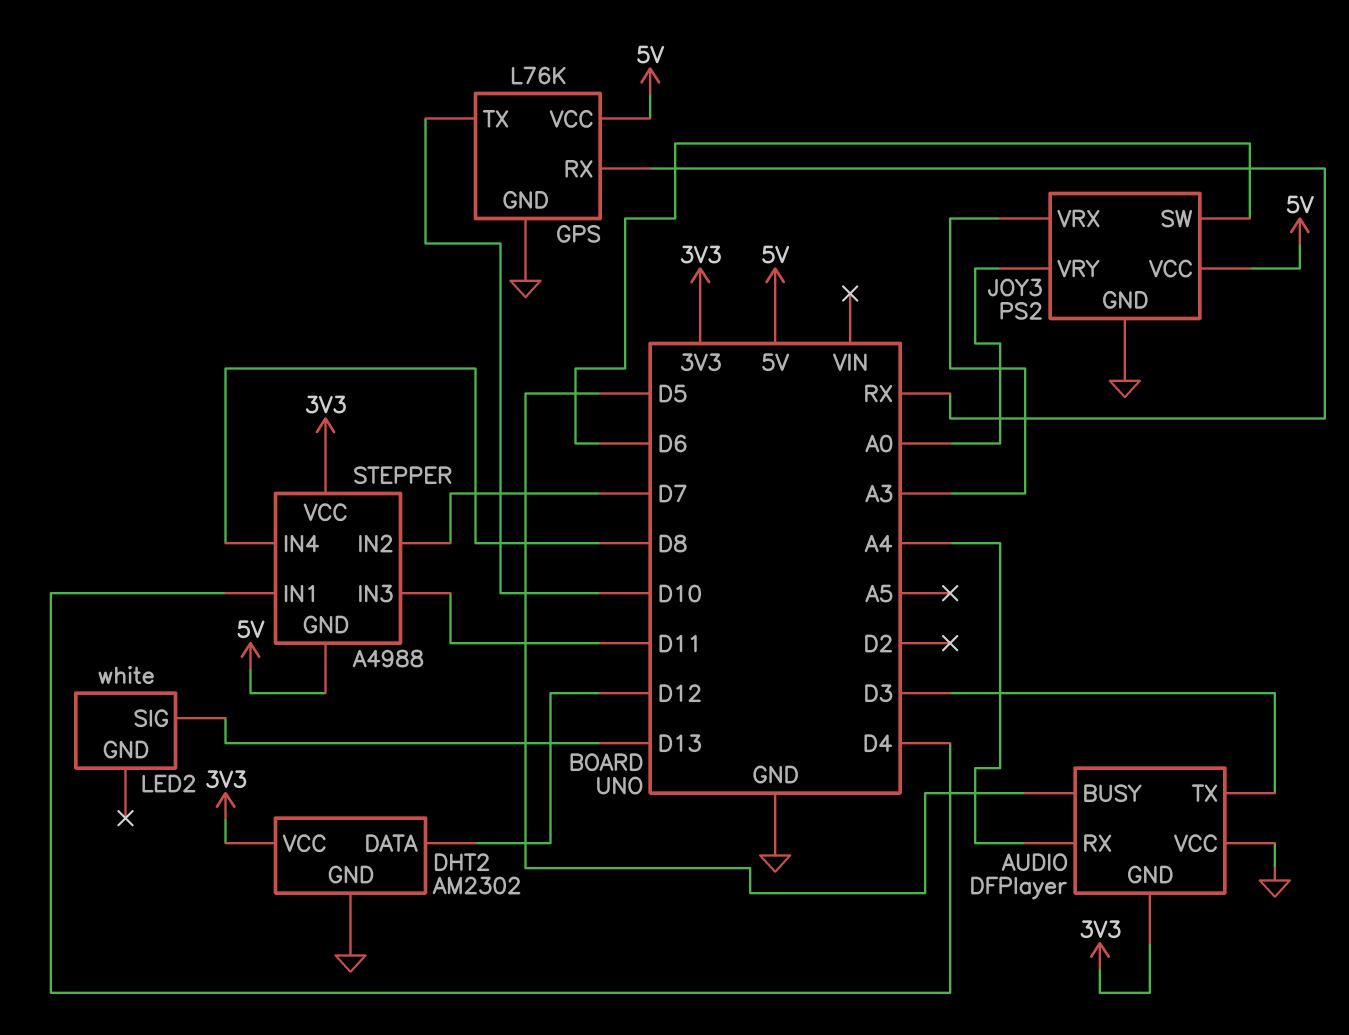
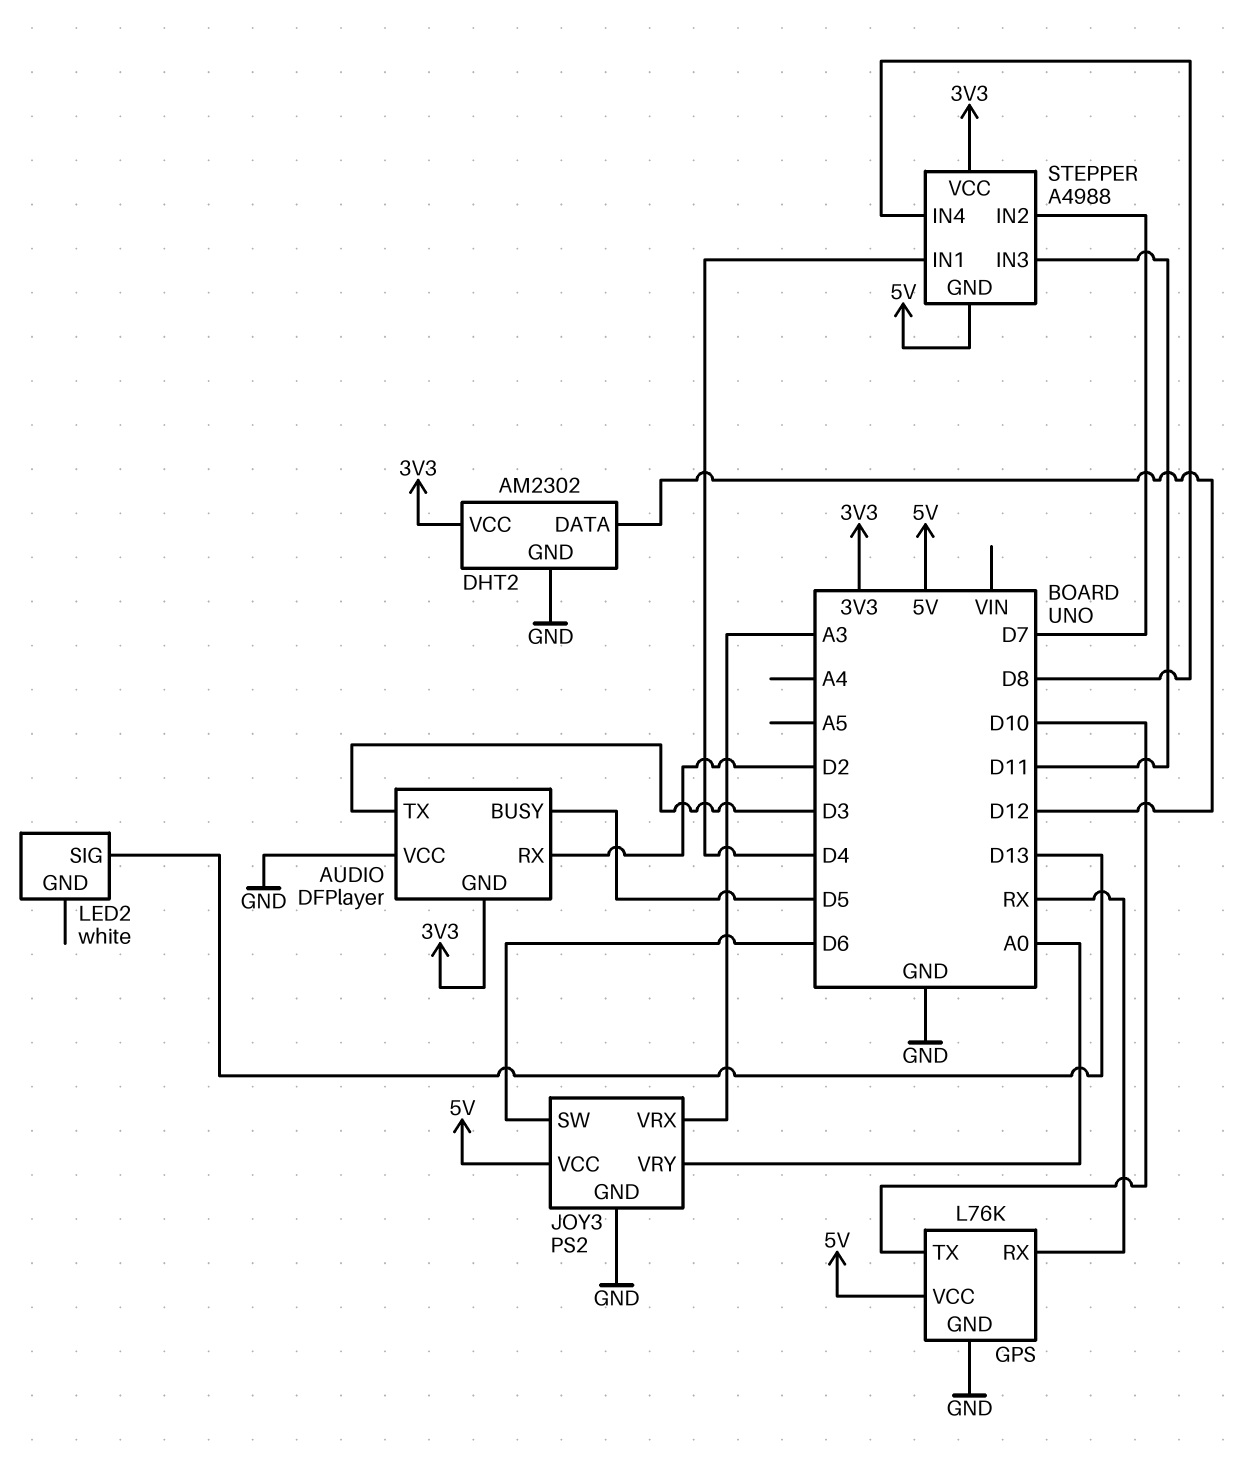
AUDIO pin RX: A4 -> D2

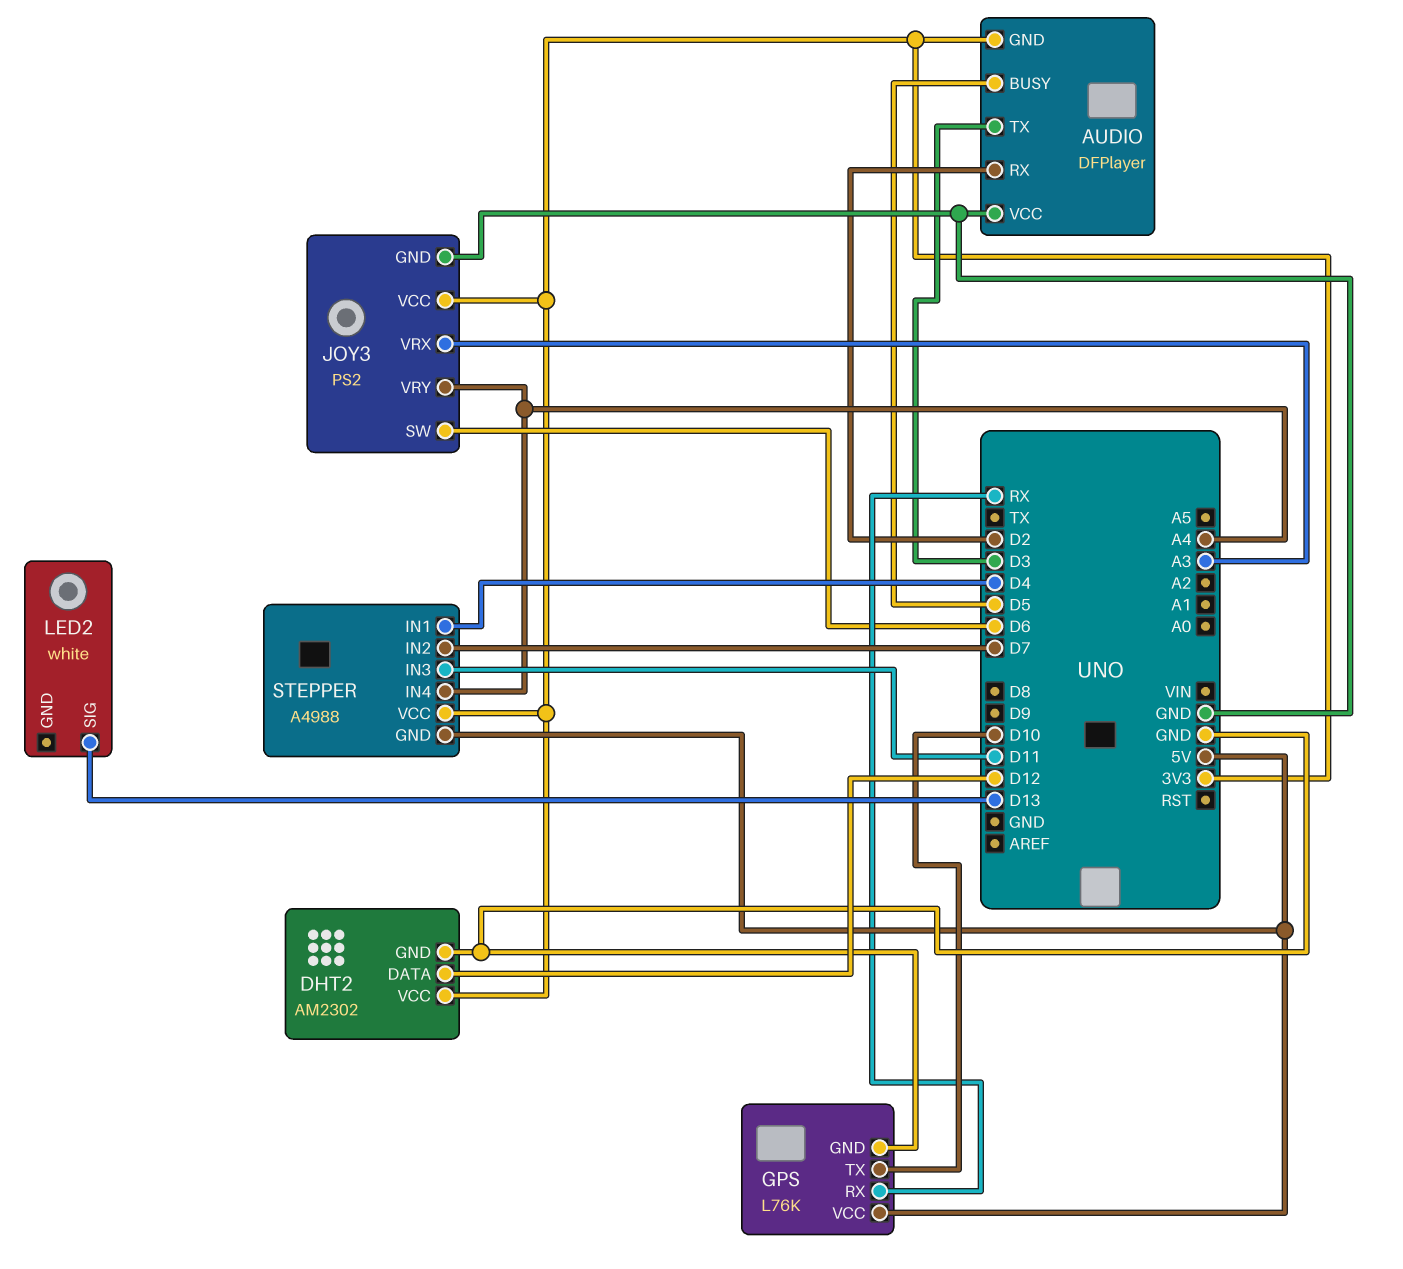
JOY3 pin VCC: 5V -> 3V3
JOY3 pin VRY: A0 -> A4
STEPPER pin IN4: D8 -> A4

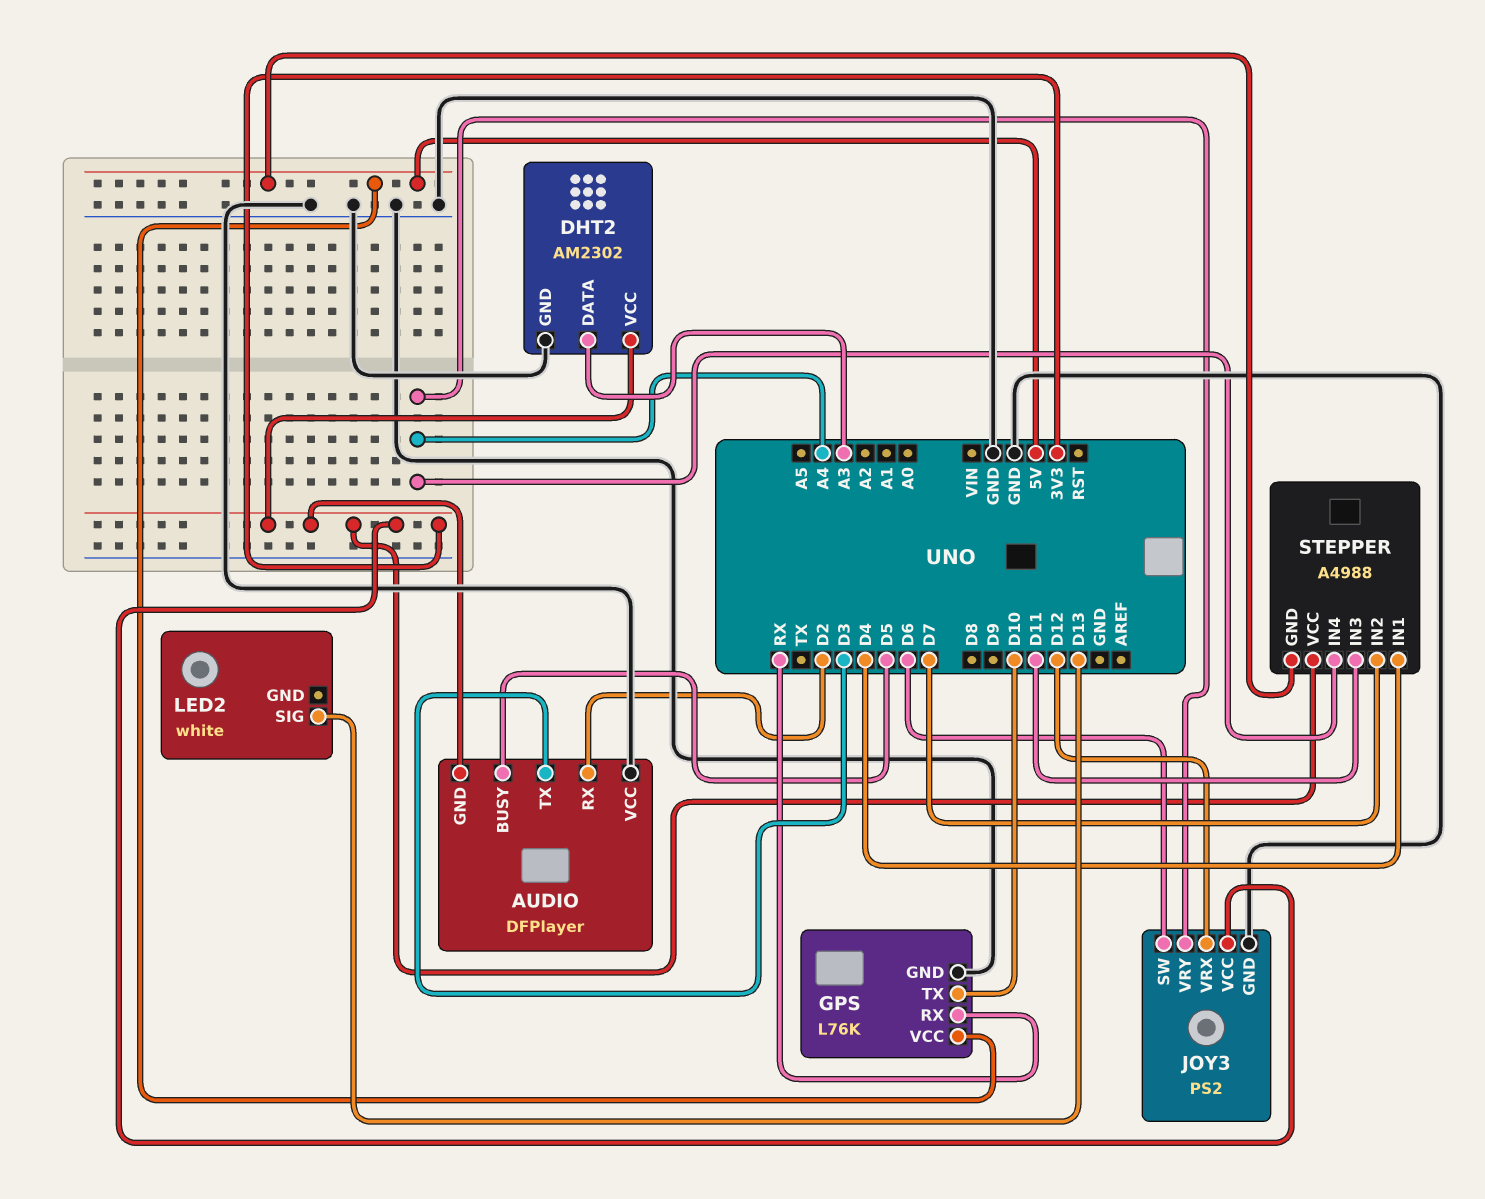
DHT2 pin DATA: D12 -> A3
JOY3 pin VRX: A3 -> D12

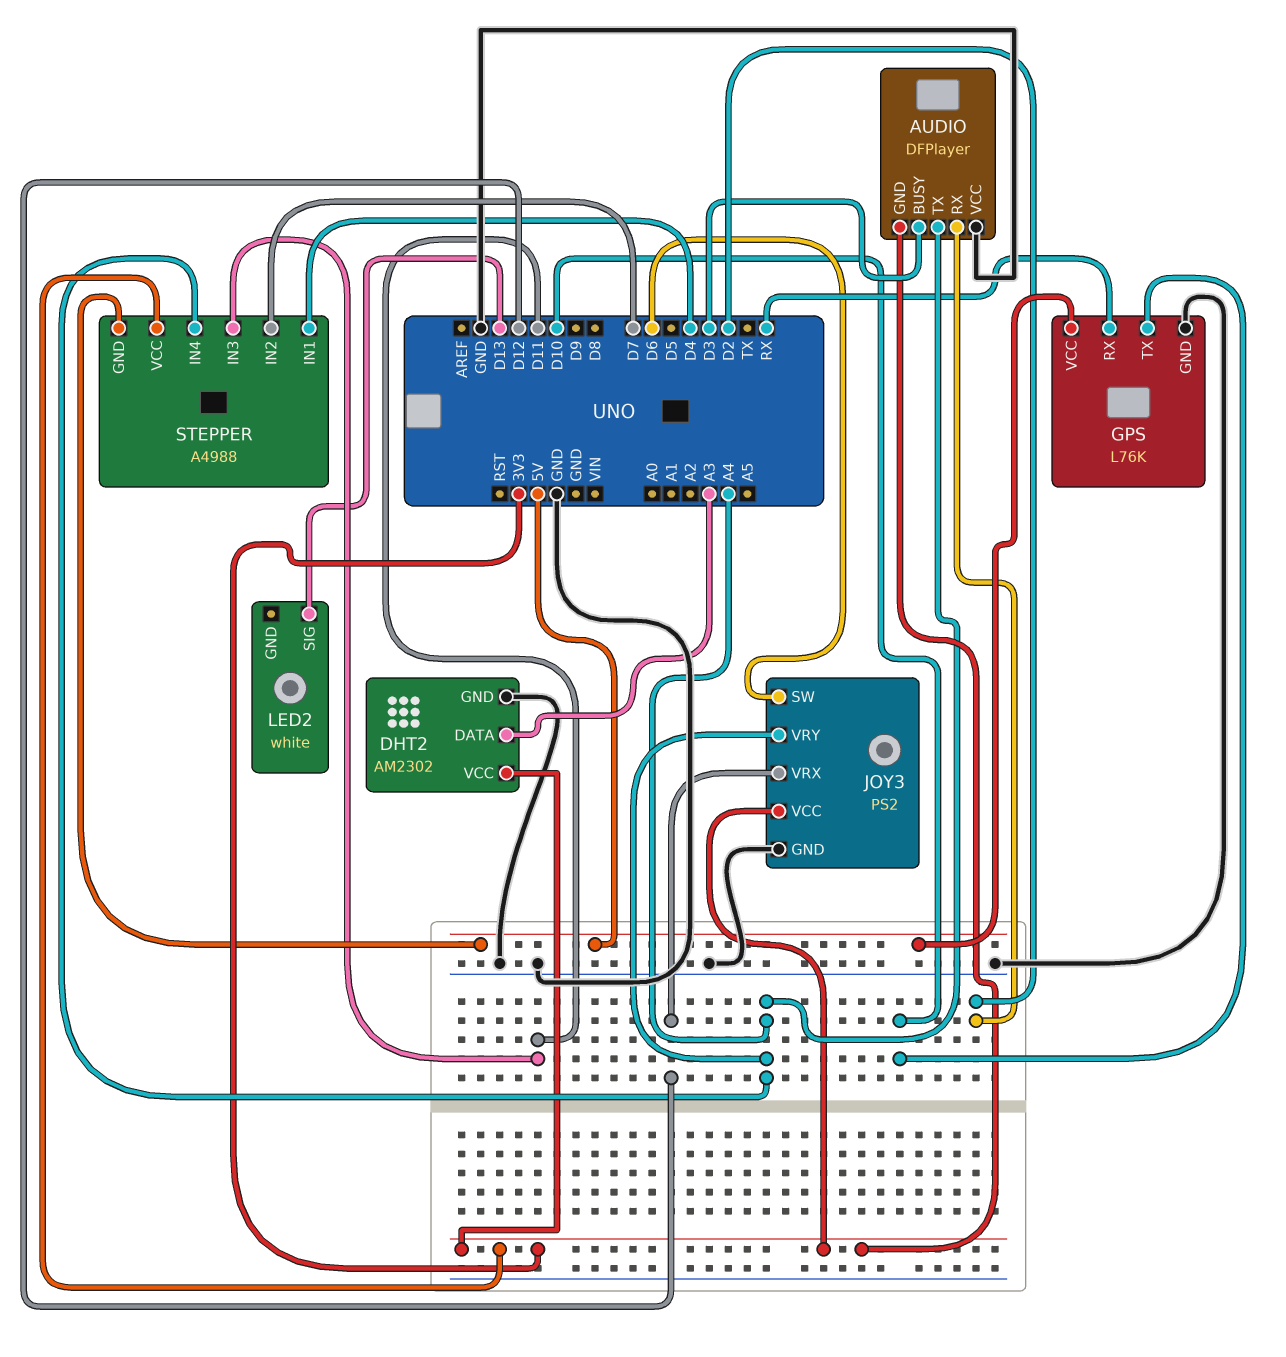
AUDIO pin BUSY: D5 -> D3
AUDIO pin TX: D3 -> A4

